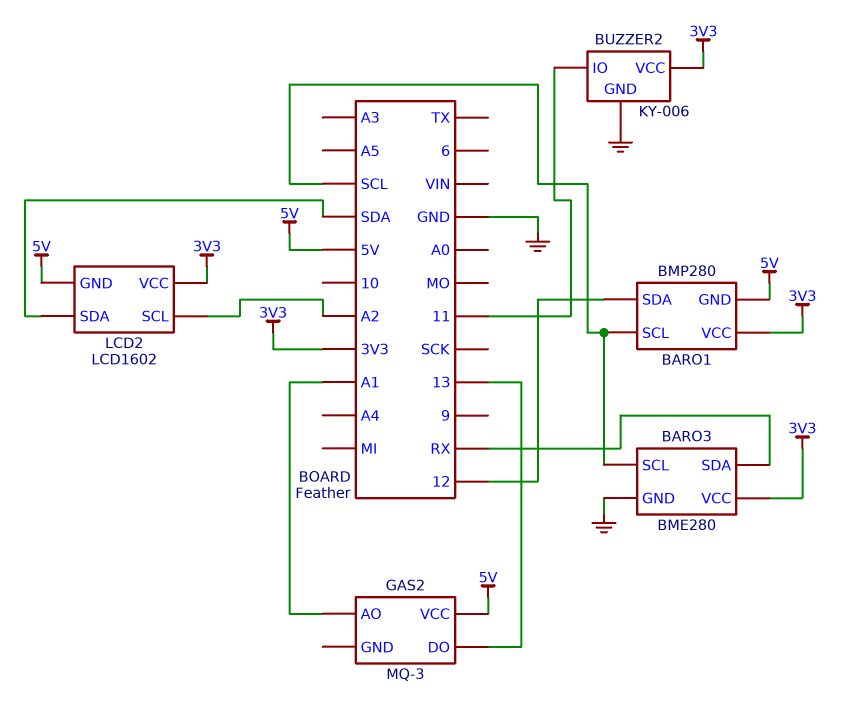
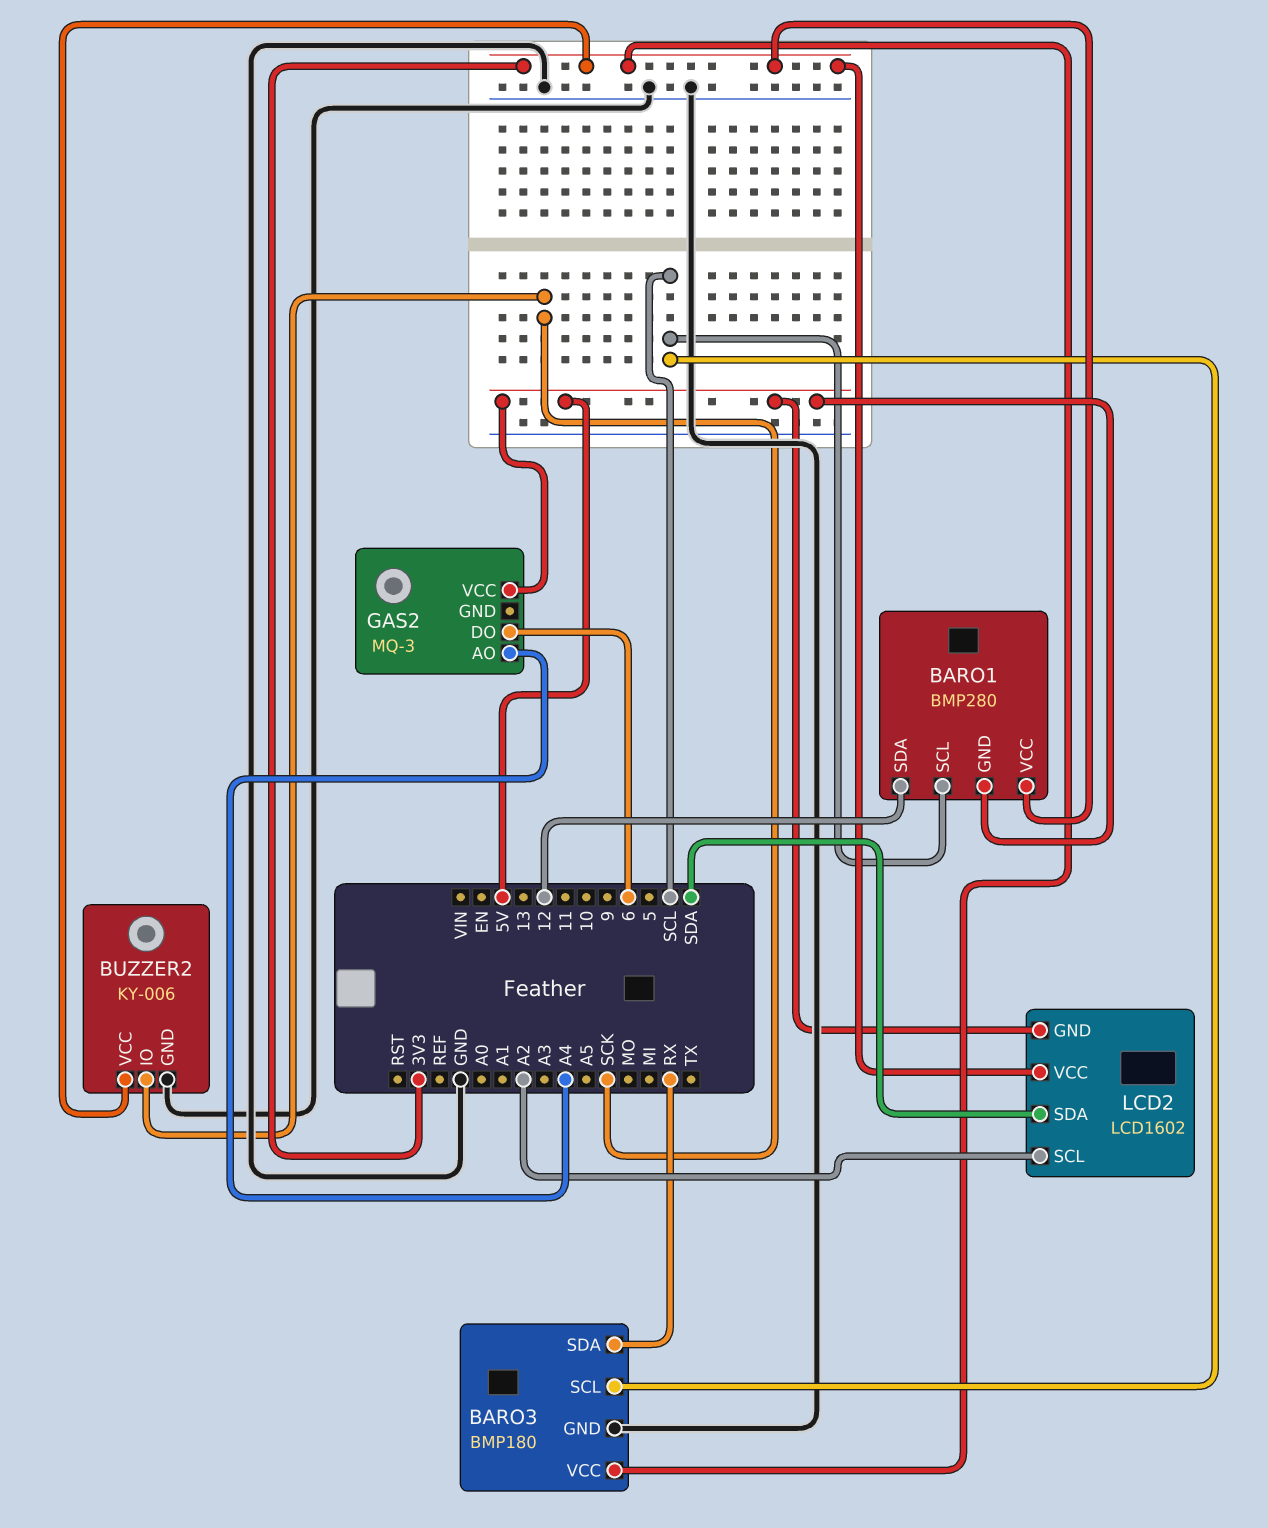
BARO3: BME280 -> BMP180
BUZZER2 pin IO: 11 -> SCK
GAS2 pin AO: A1 -> A4
GAS2 pin DO: 13 -> 6

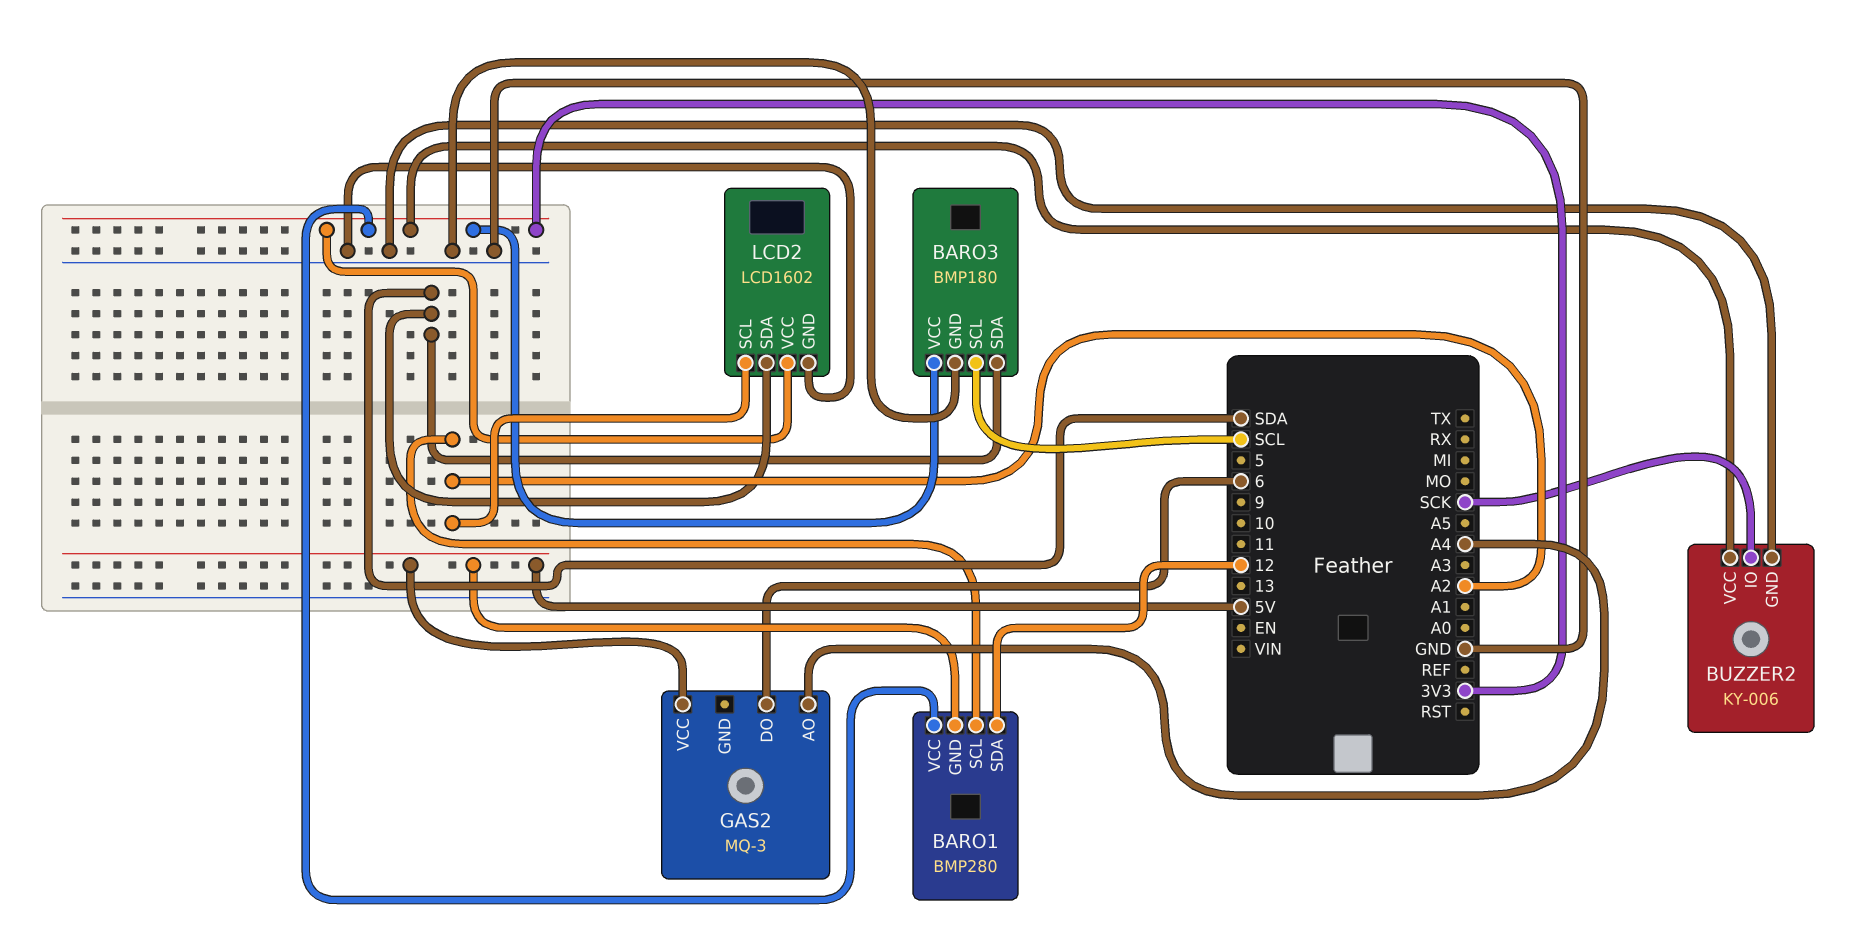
BARO1 pin SCL: SCL -> A2
BARO3 pin SDA: RX -> SDA
LCD2 pin GND: 5V -> GND

